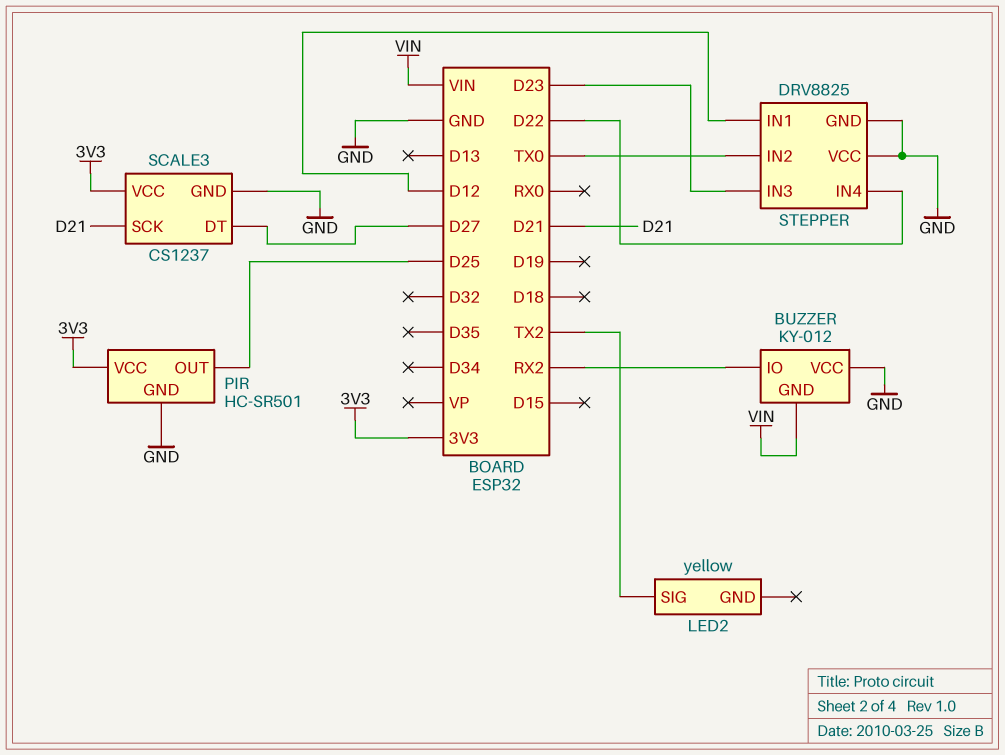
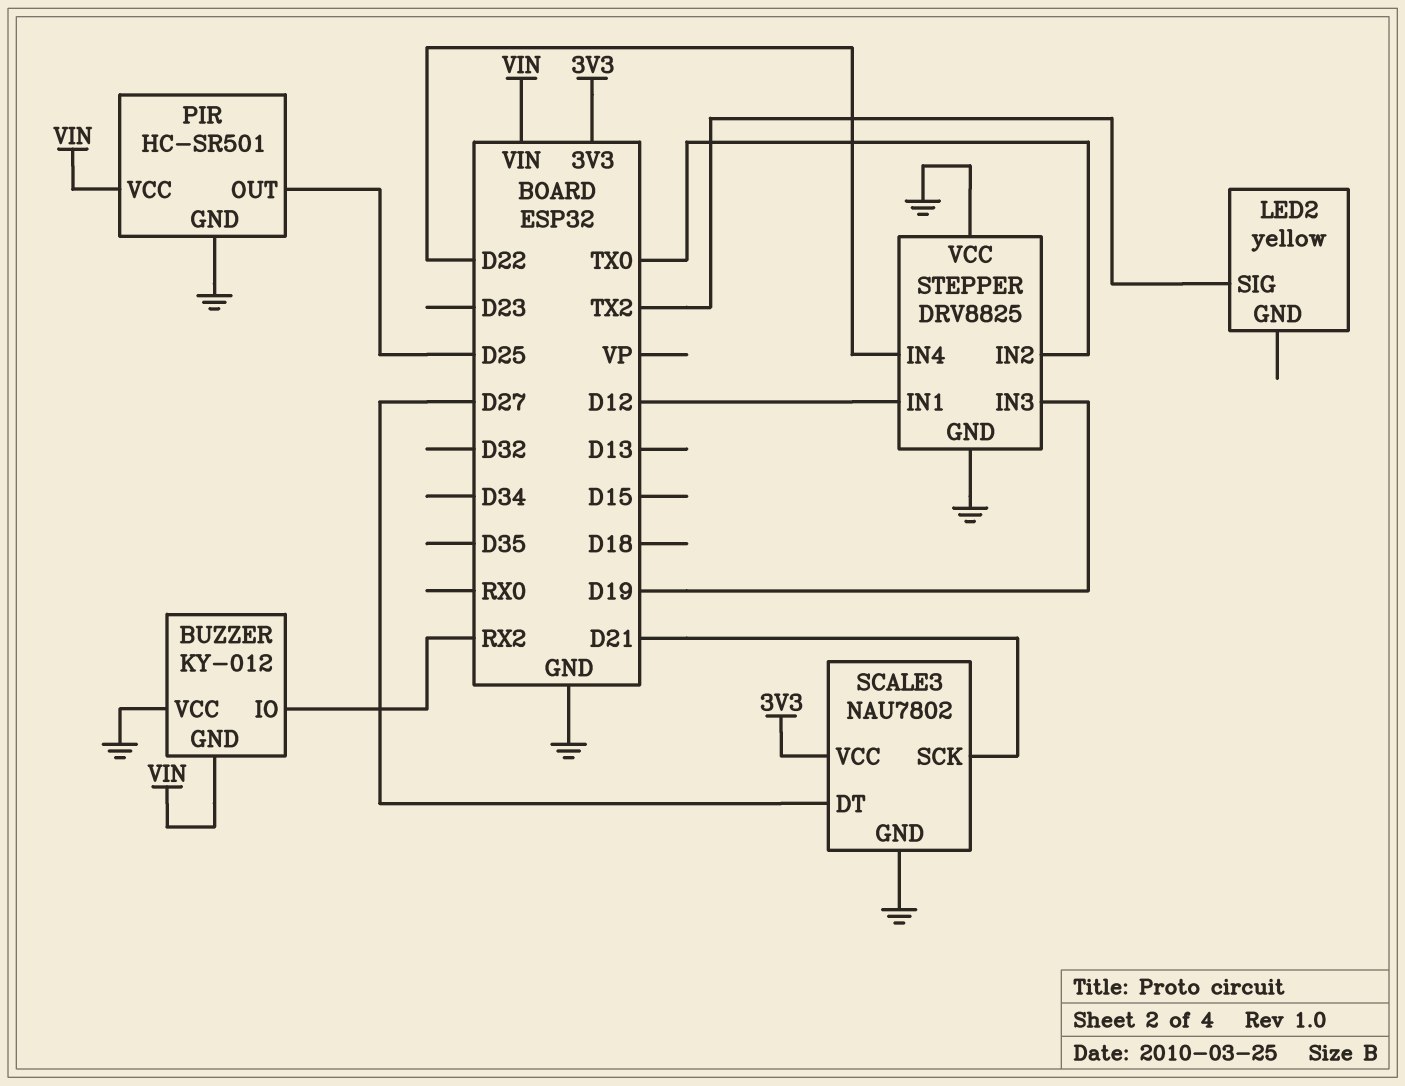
PIR pin VCC: 3V3 -> VIN
SCALE3: CS1237 -> NAU7802
STEPPER pin IN3: D23 -> D19

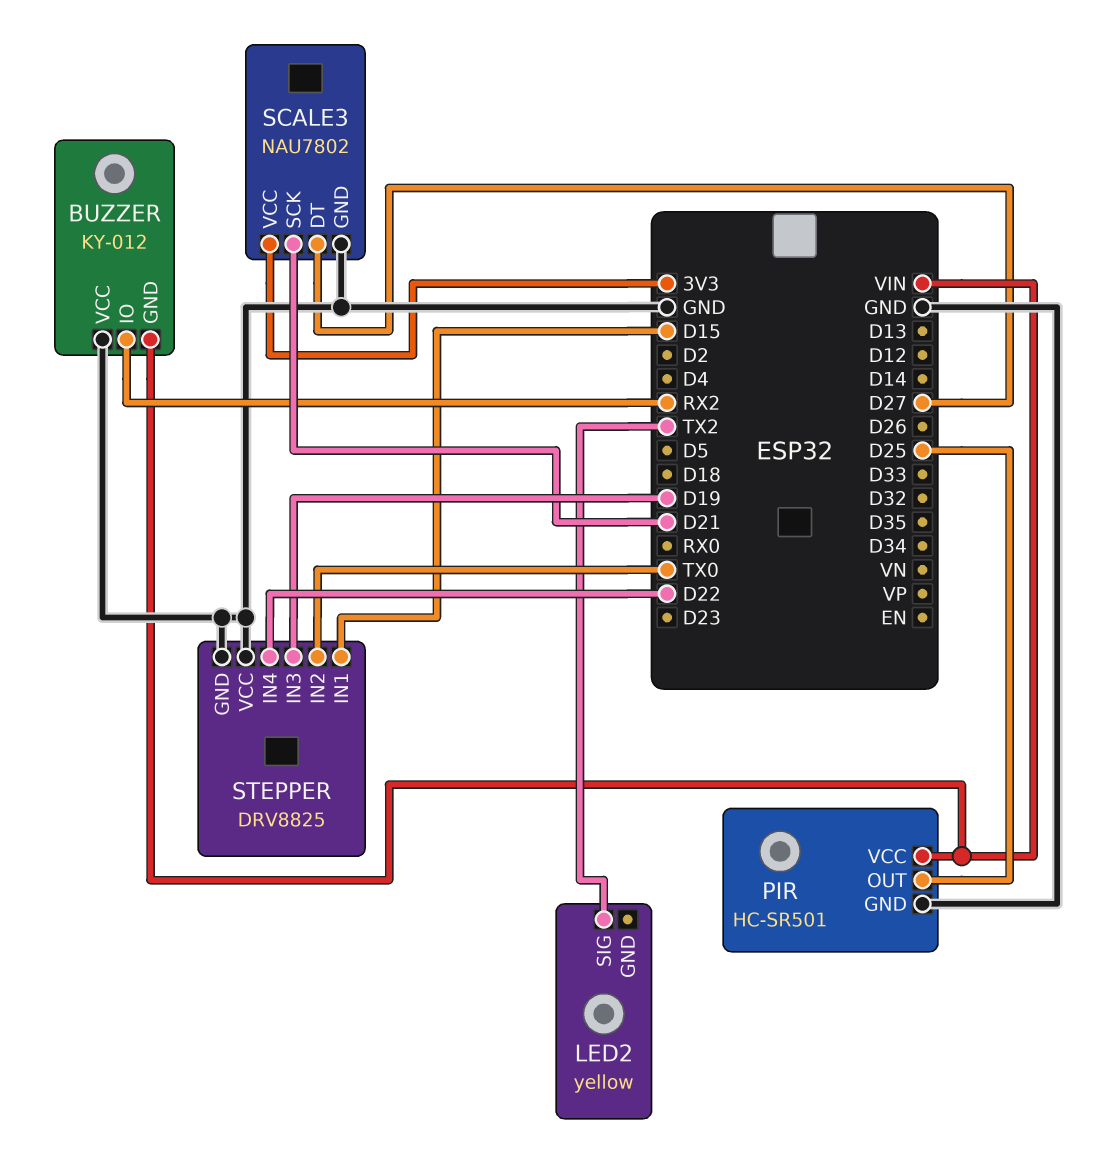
STEPPER pin IN1: D12 -> D15

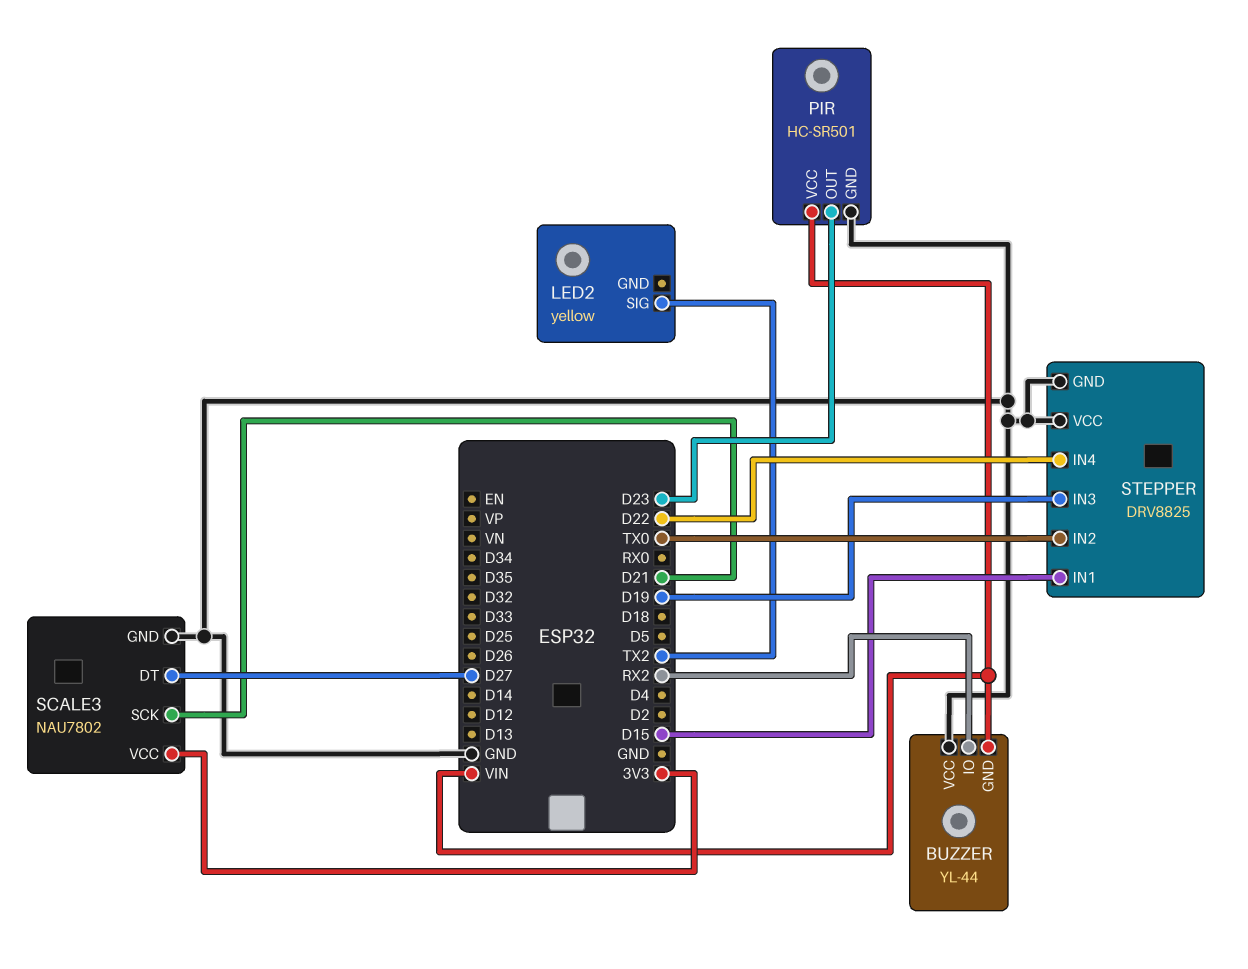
BUZZER: KY-012 -> YL-44
PIR pin OUT: D25 -> D23

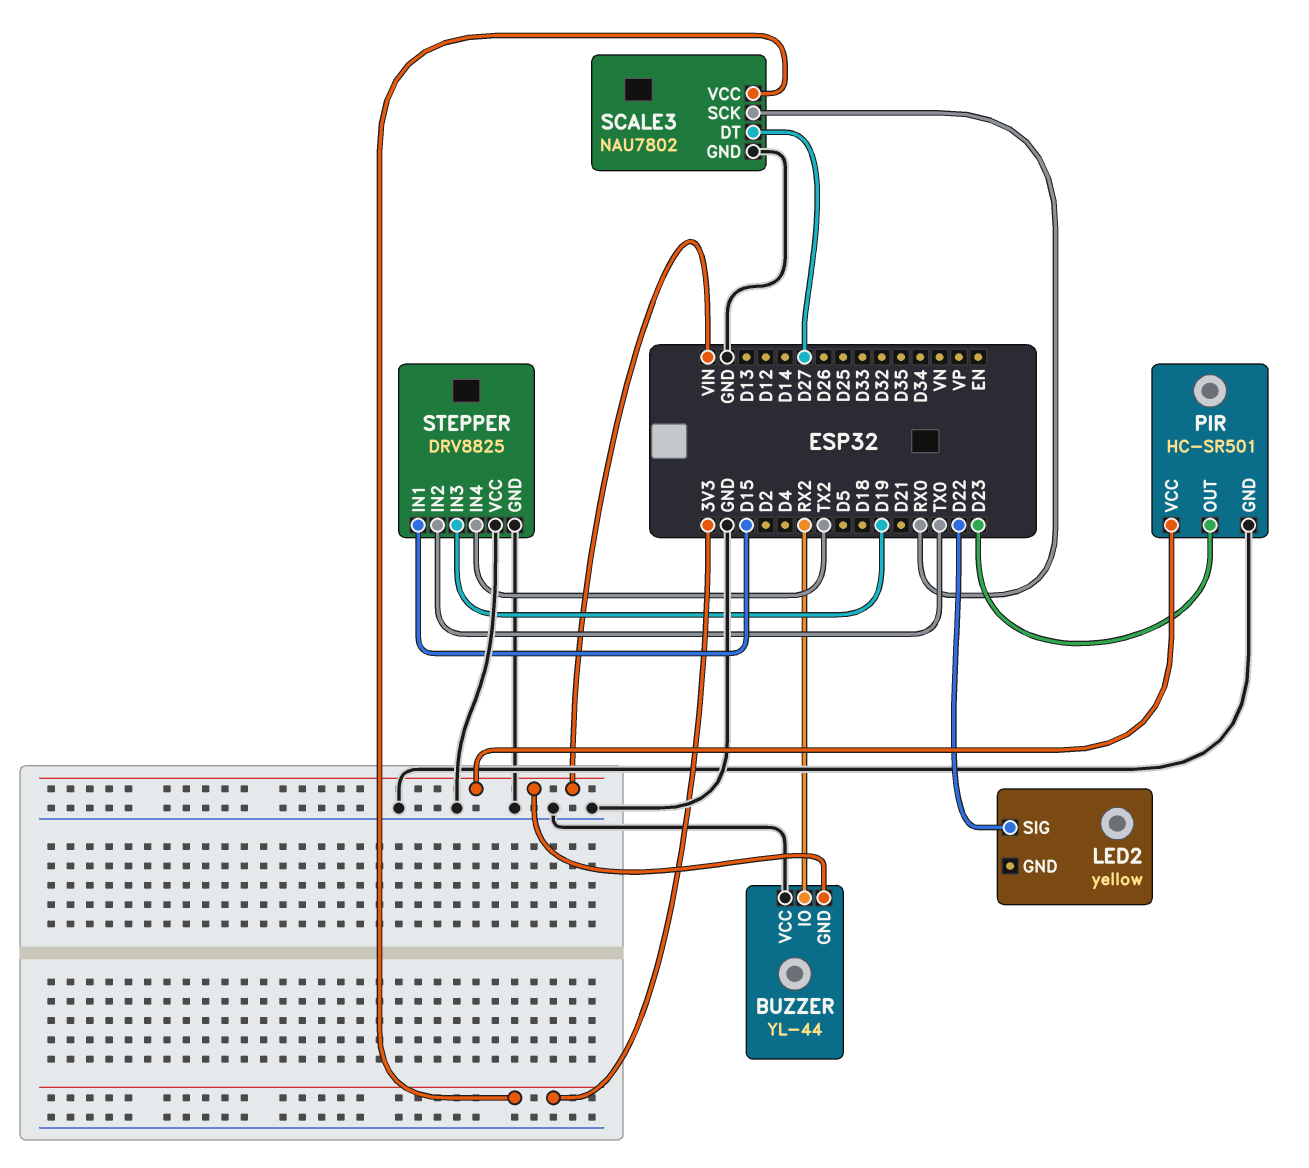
LED2 pin SIG: TX2 -> D22
SCALE3 pin SCK: D21 -> RX0
STEPPER pin IN4: D22 -> TX2

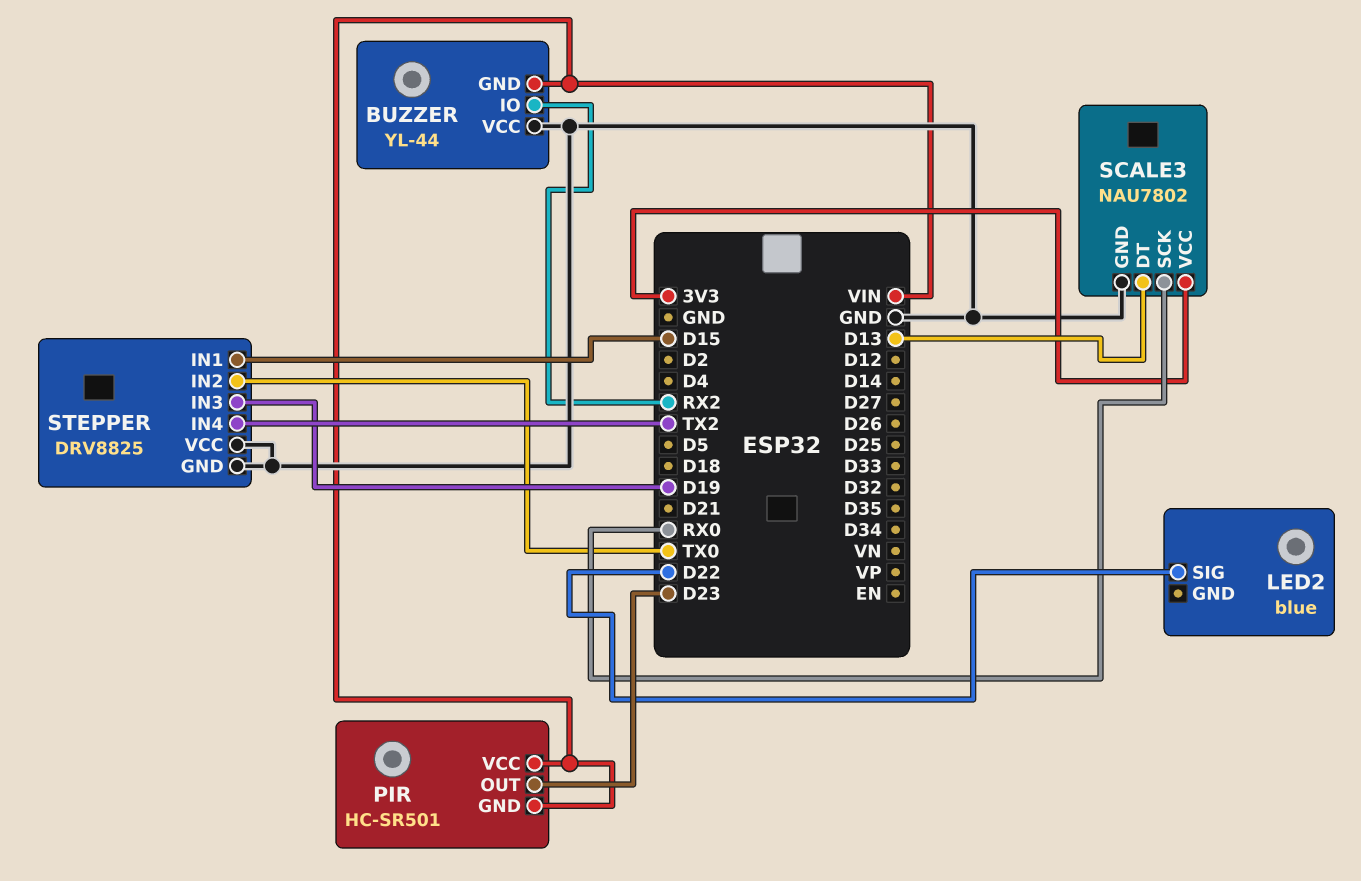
LED2: yellow -> blue
PIR pin GND: GND -> VIN
SCALE3 pin DT: D27 -> D13

